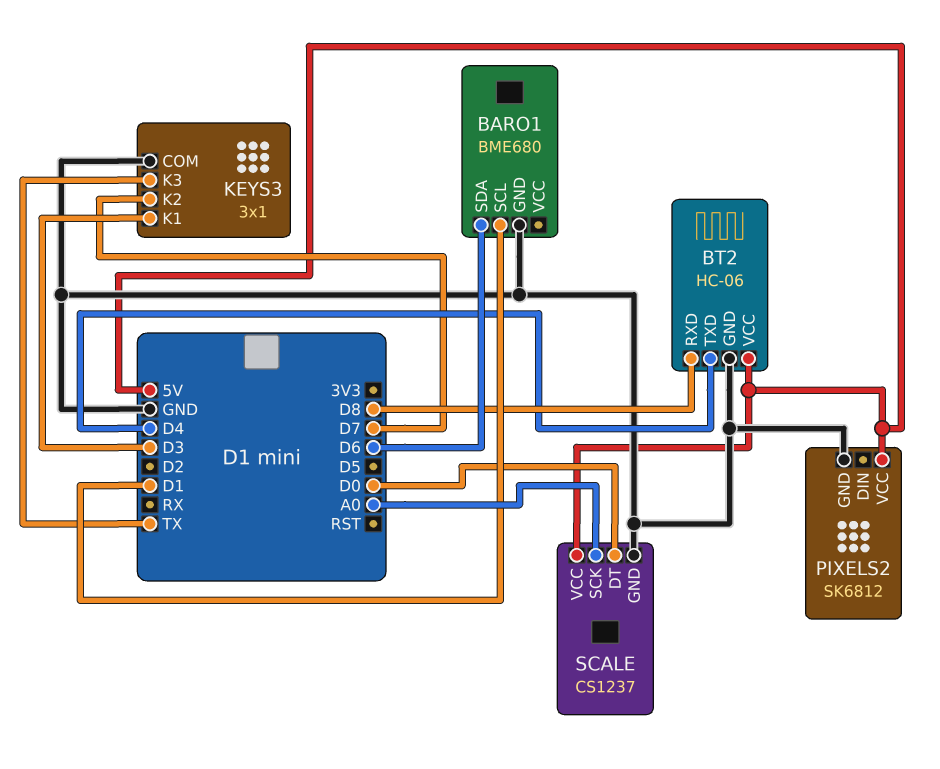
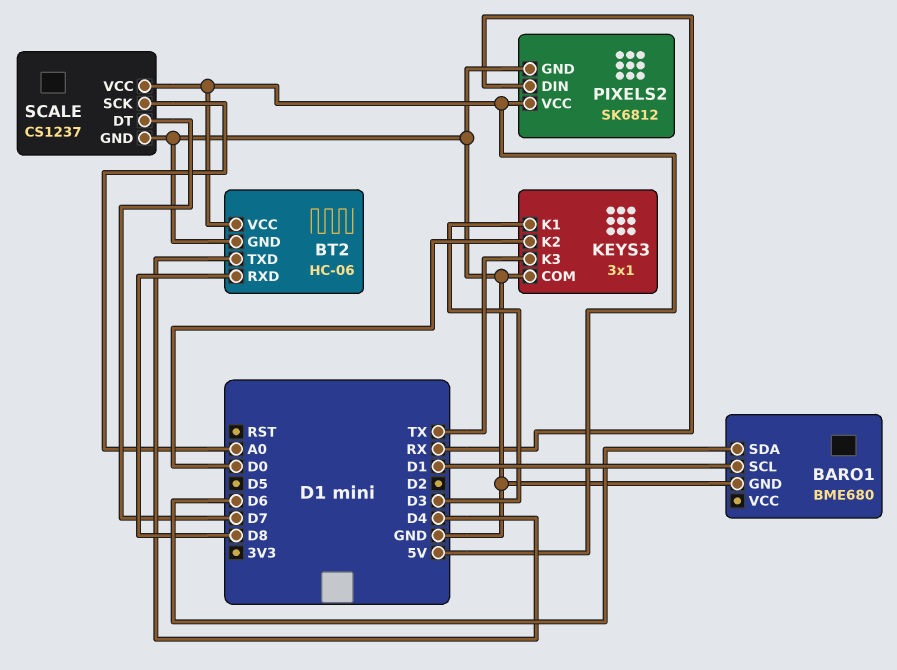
KEYS3 pin K2: D7 -> D0
PIXELS2 pin DIN: none -> RX
SCALE pin DT: D0 -> D7

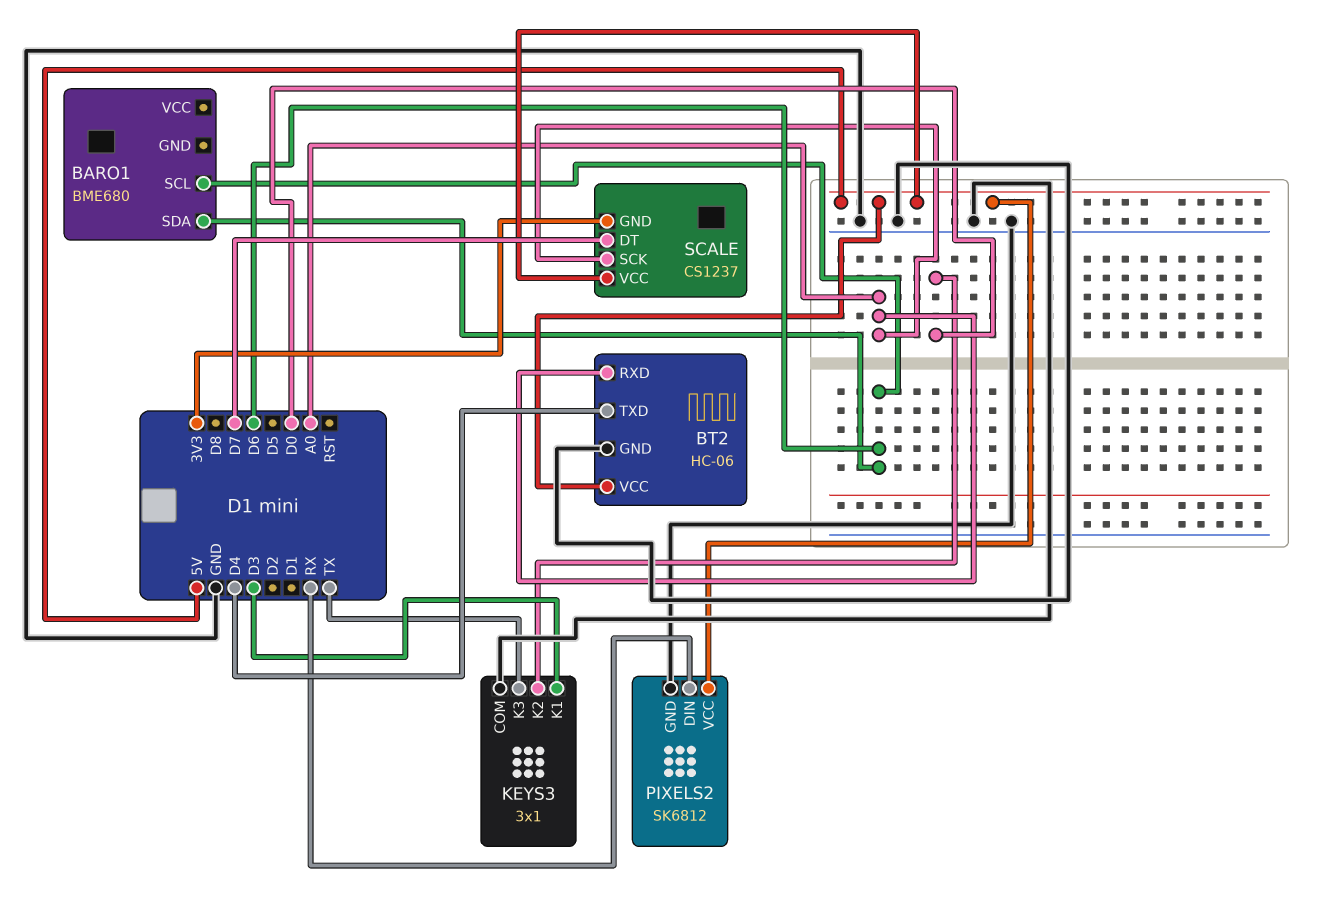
BARO1 pin GND: GND -> none
BARO1 pin SCL: D1 -> D6
BT2 pin RXD: D8 -> A0
SCALE pin GND: GND -> 3V3

